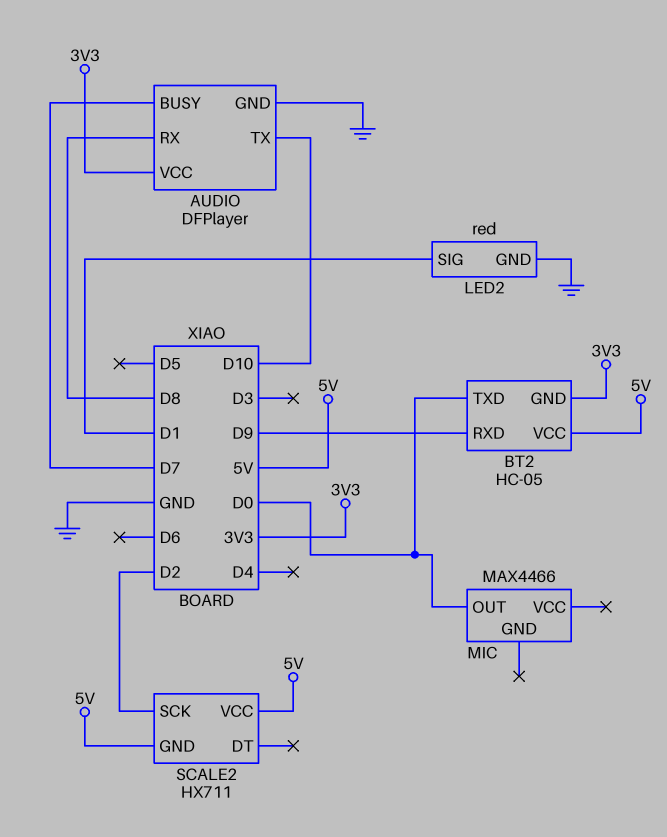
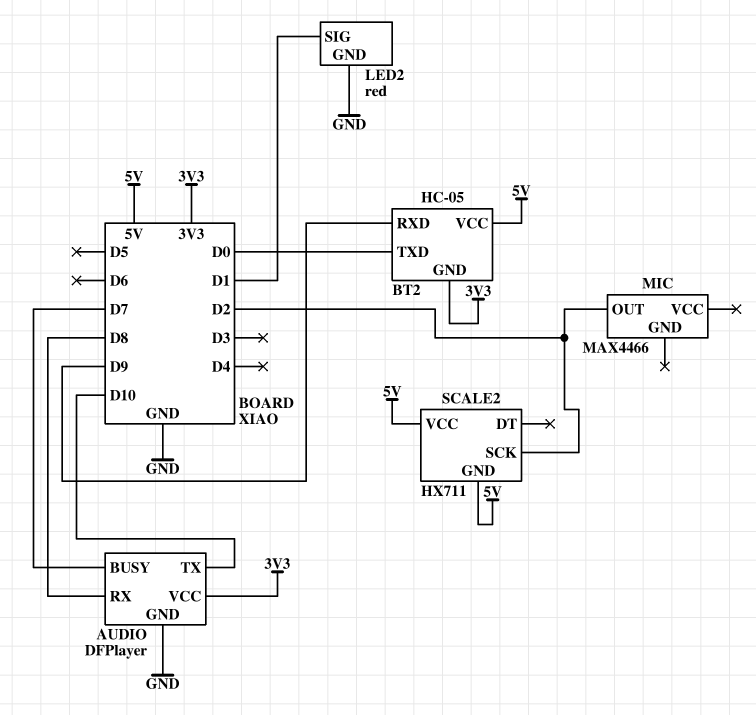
MIC pin OUT: D0 -> D2

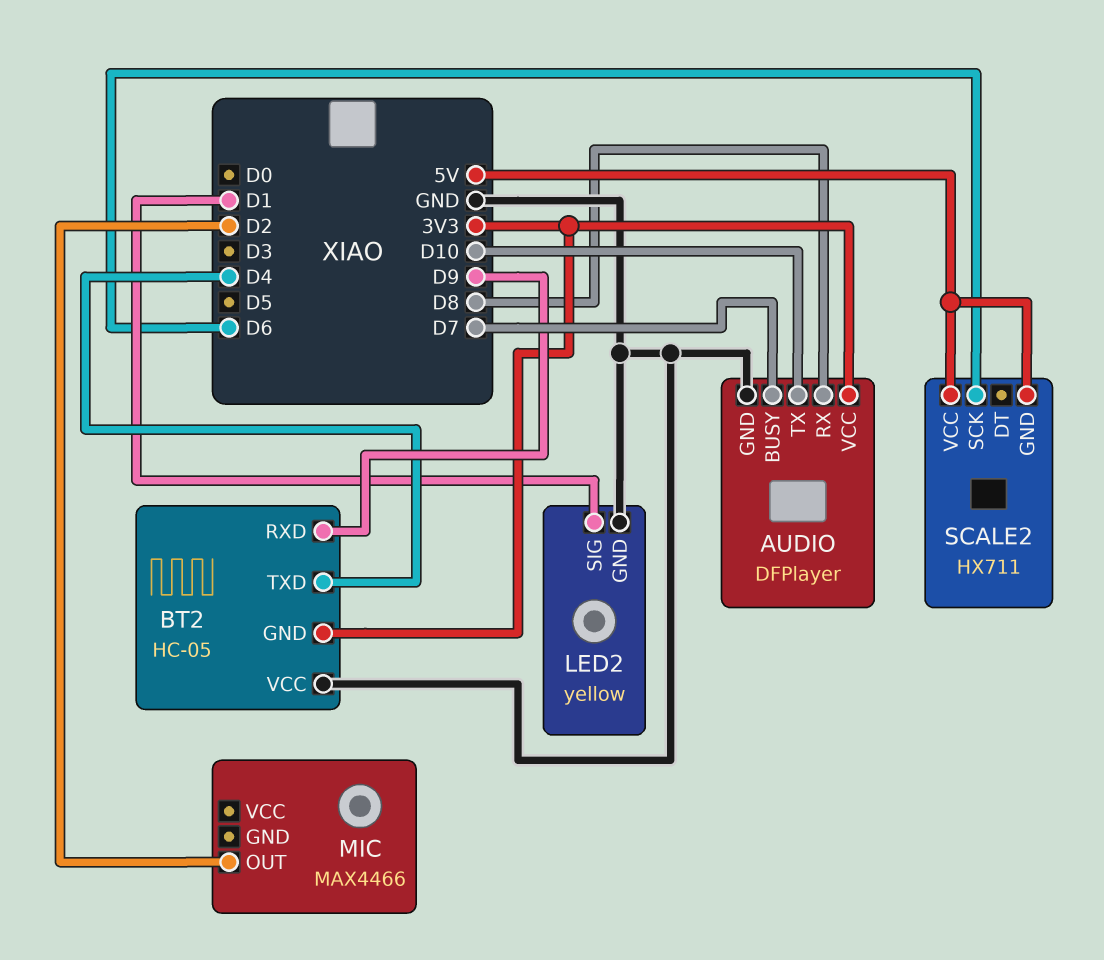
BT2 pin TXD: D0 -> D4
BT2 pin VCC: 5V -> GND
LED2: red -> yellow
SCALE2 pin SCK: D2 -> D6

